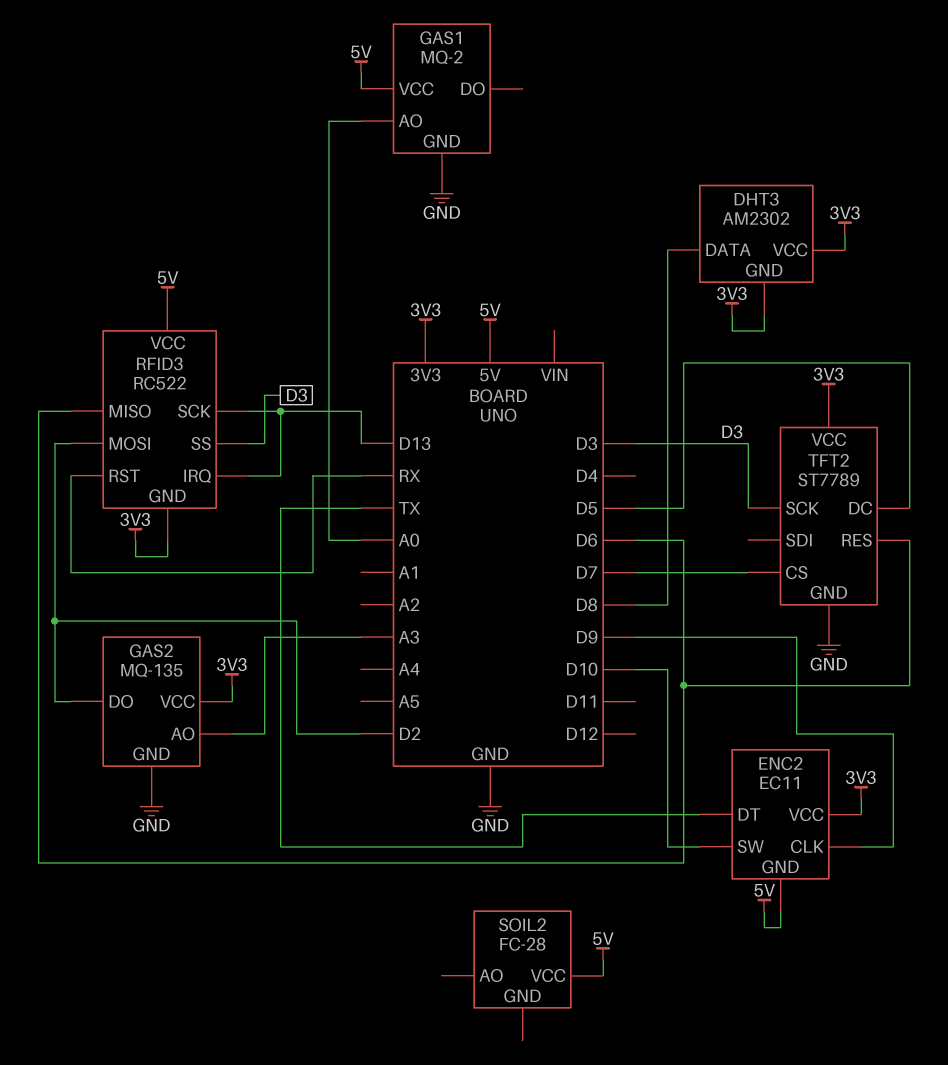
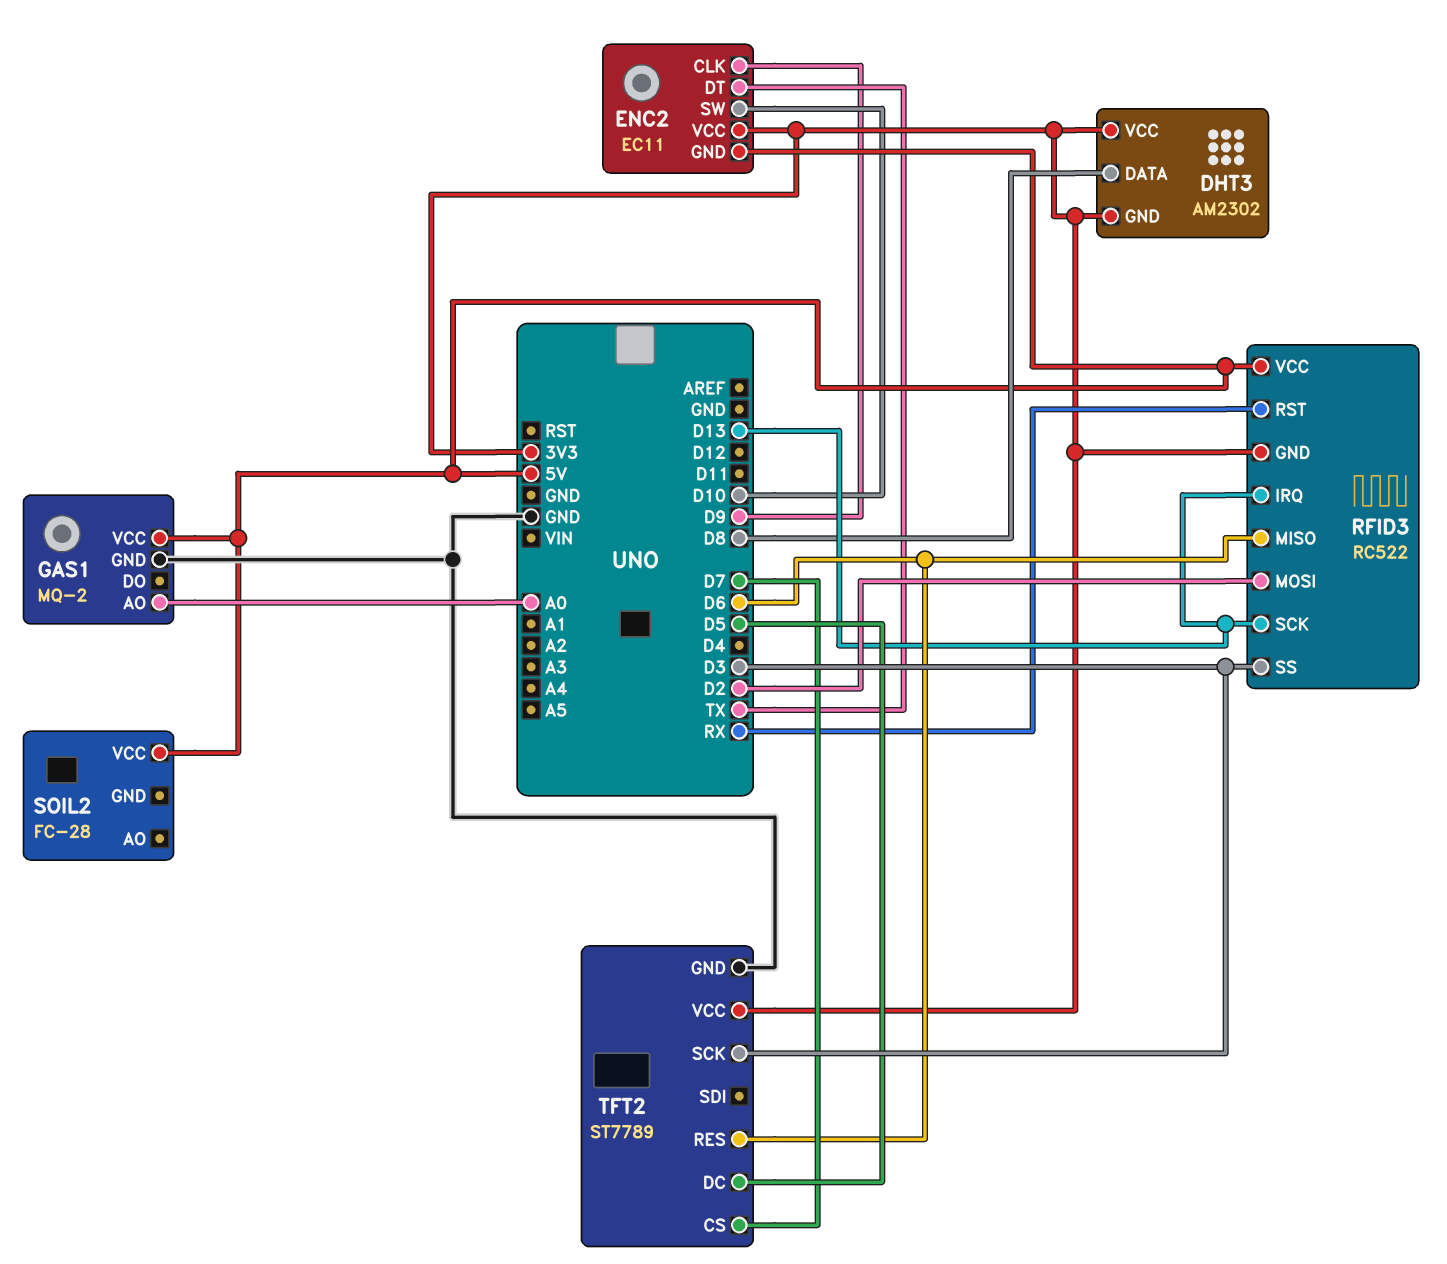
GAS2: MQ-135 -> none
GAS2 pin AO: A3 -> none
GAS2 pin DO: D2 -> none
GAS2 pin GND: GND -> none
GAS2 pin VCC: 3V3 -> none

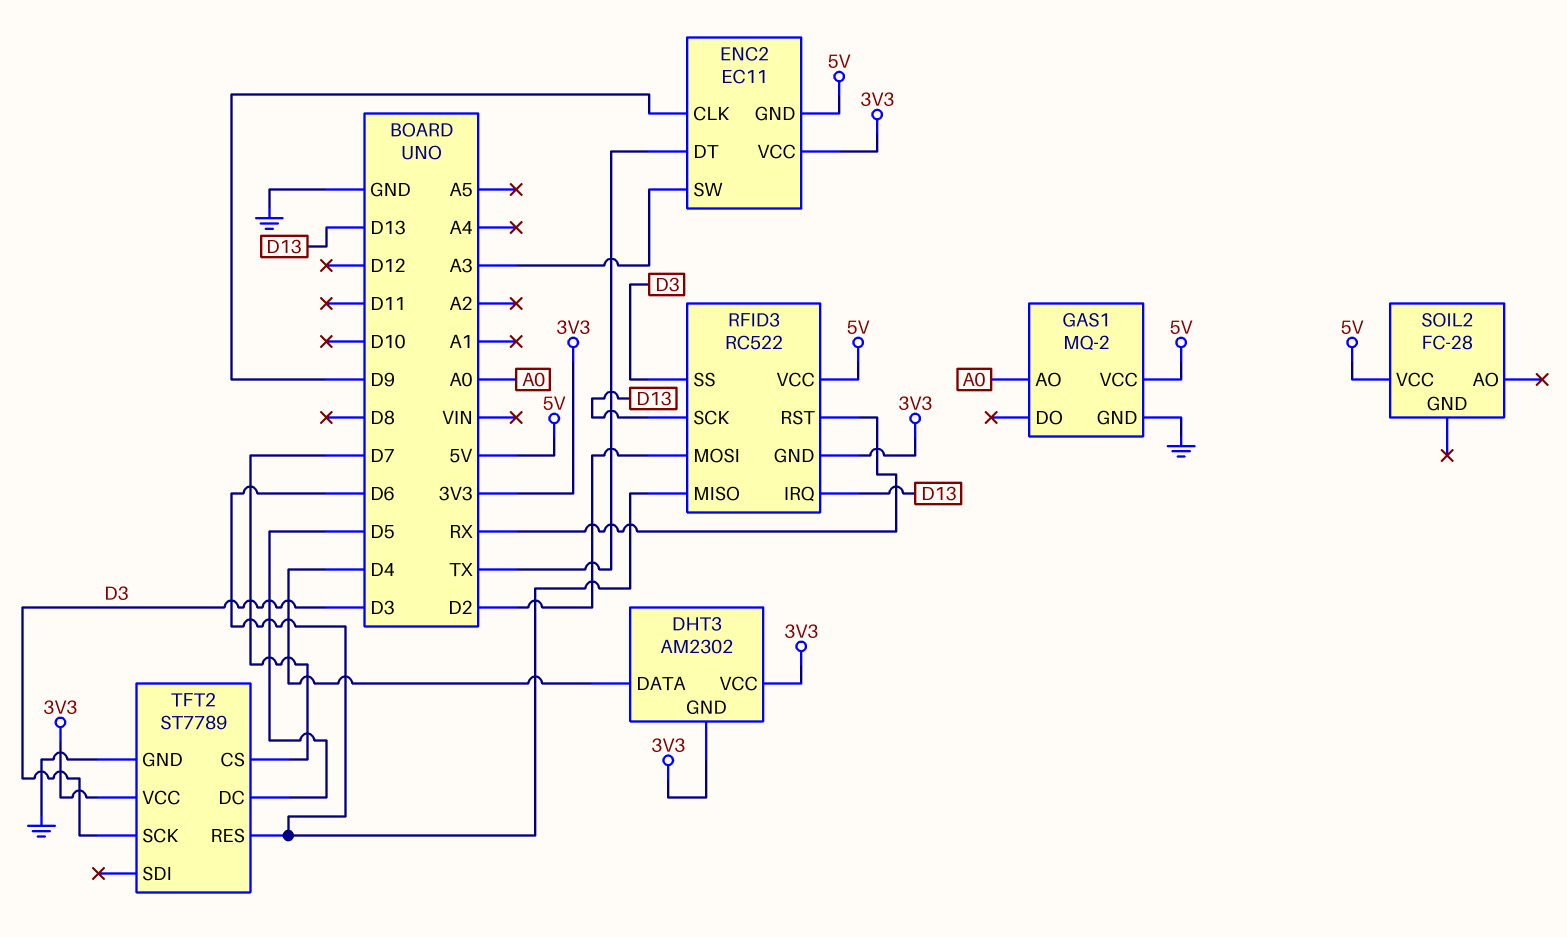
DHT3 pin DATA: D8 -> D4
ENC2 pin SW: D10 -> A3

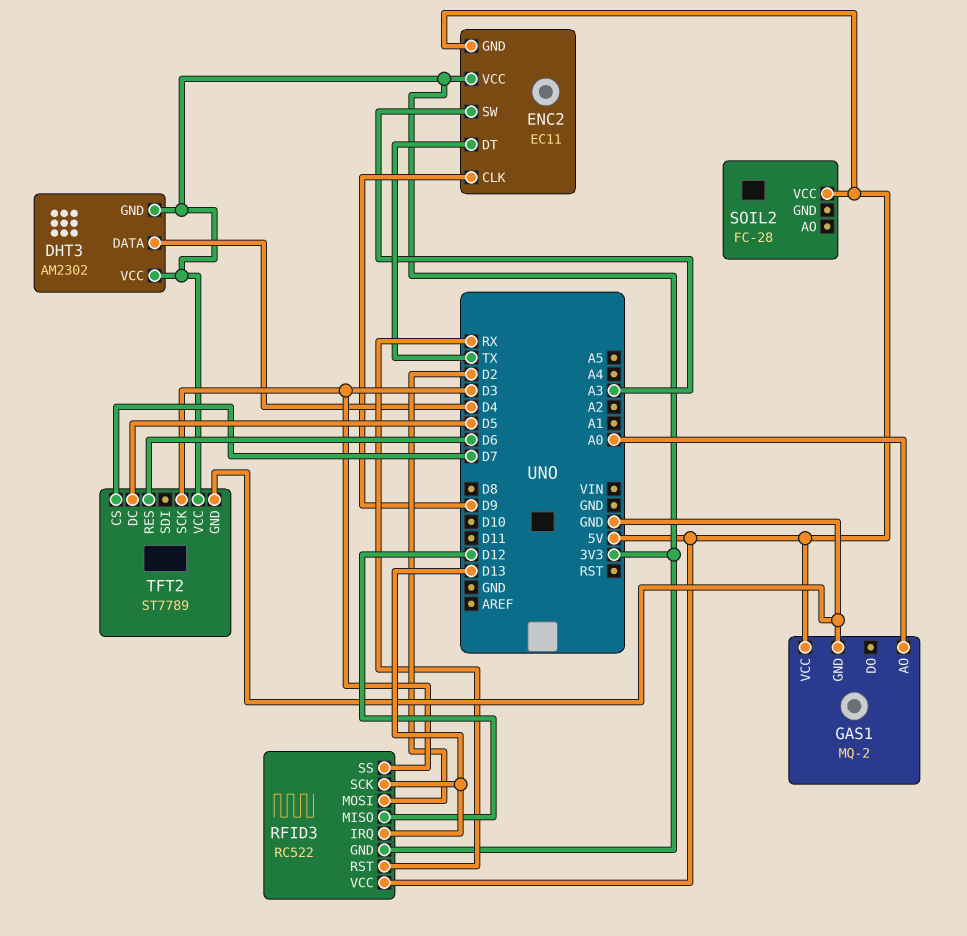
RFID3 pin MISO: D6 -> D12

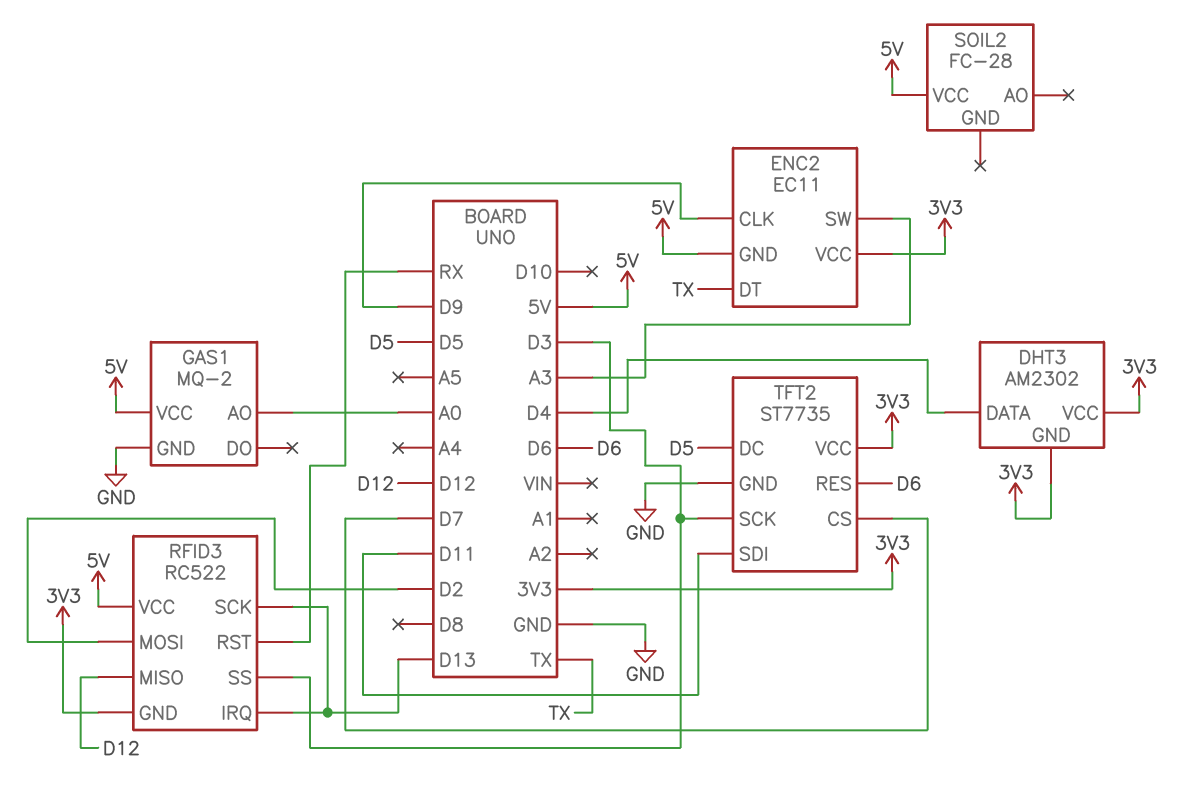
TFT2: ST7789 -> ST7735
TFT2 pin SDI: none -> D11

